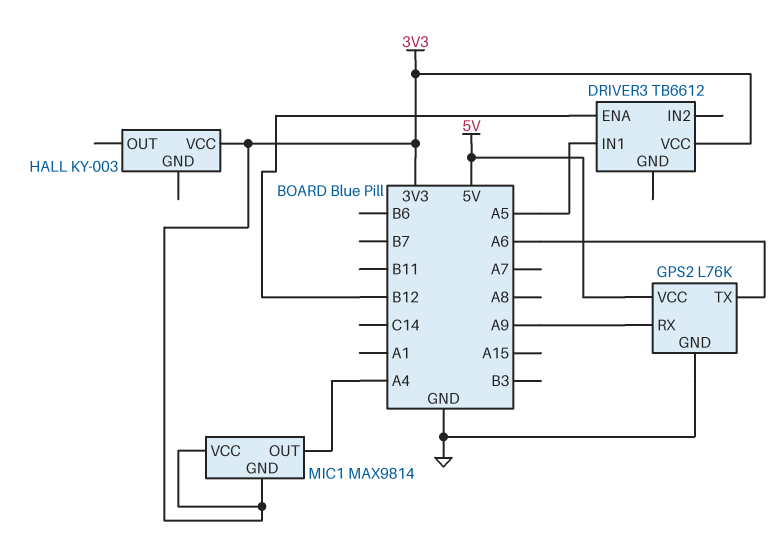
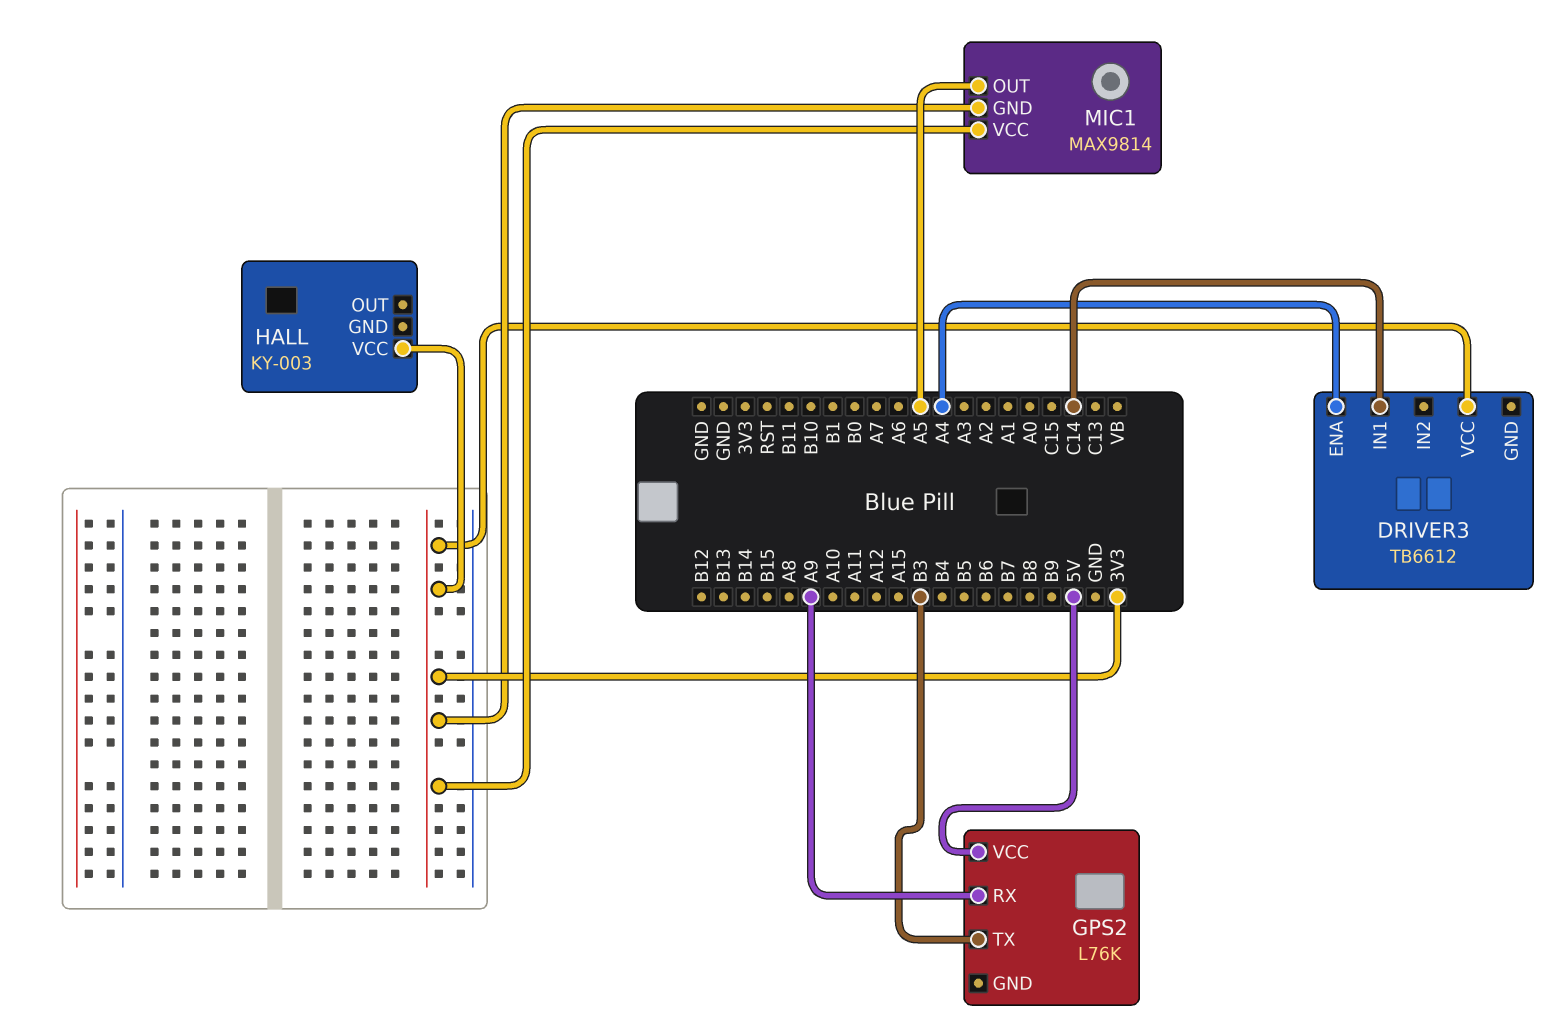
DRIVER3 pin ENA: B12 -> A4
DRIVER3 pin IN1: A5 -> C14
GPS2 pin GND: GND -> none
GPS2 pin TX: A6 -> B3
MIC1 pin OUT: A4 -> A5

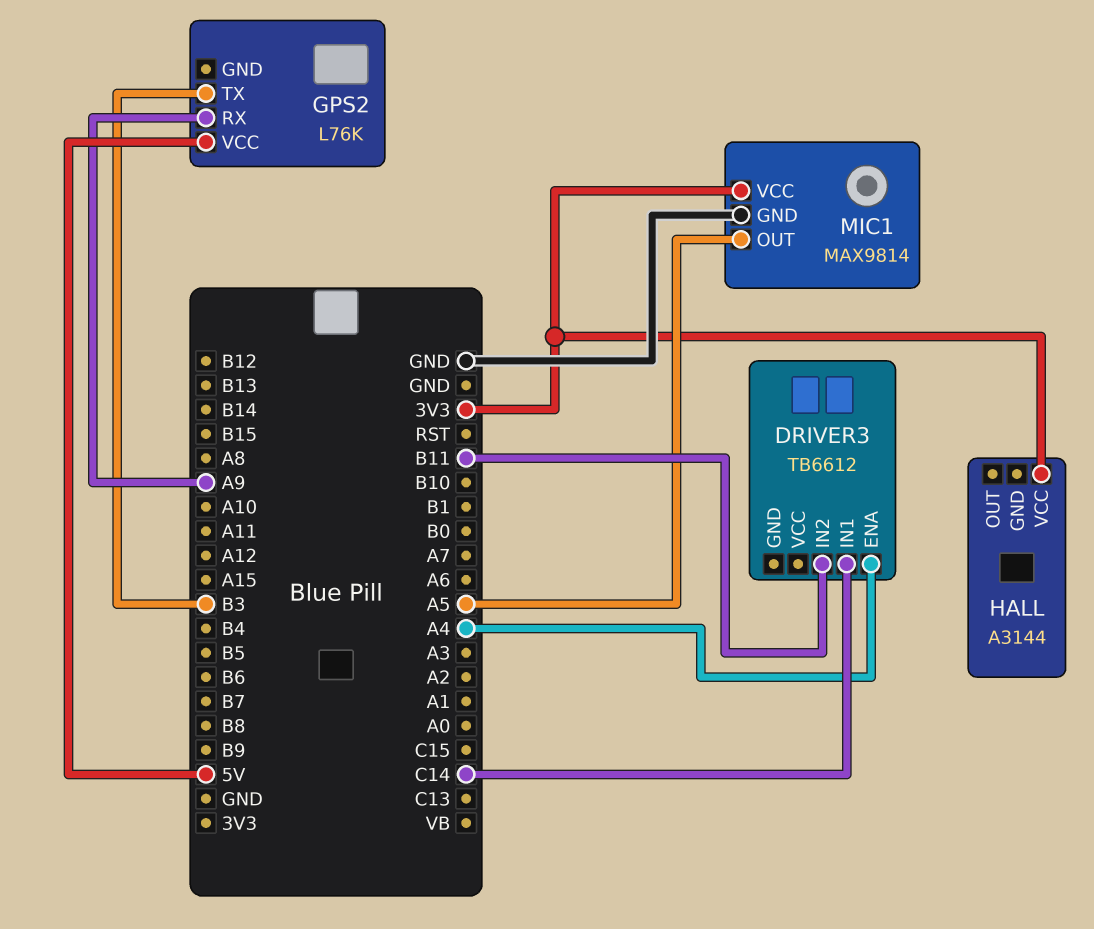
DRIVER3 pin IN2: none -> B11
DRIVER3 pin VCC: 3V3 -> none
HALL: KY-003 -> A3144
MIC1 pin GND: 3V3 -> GND

